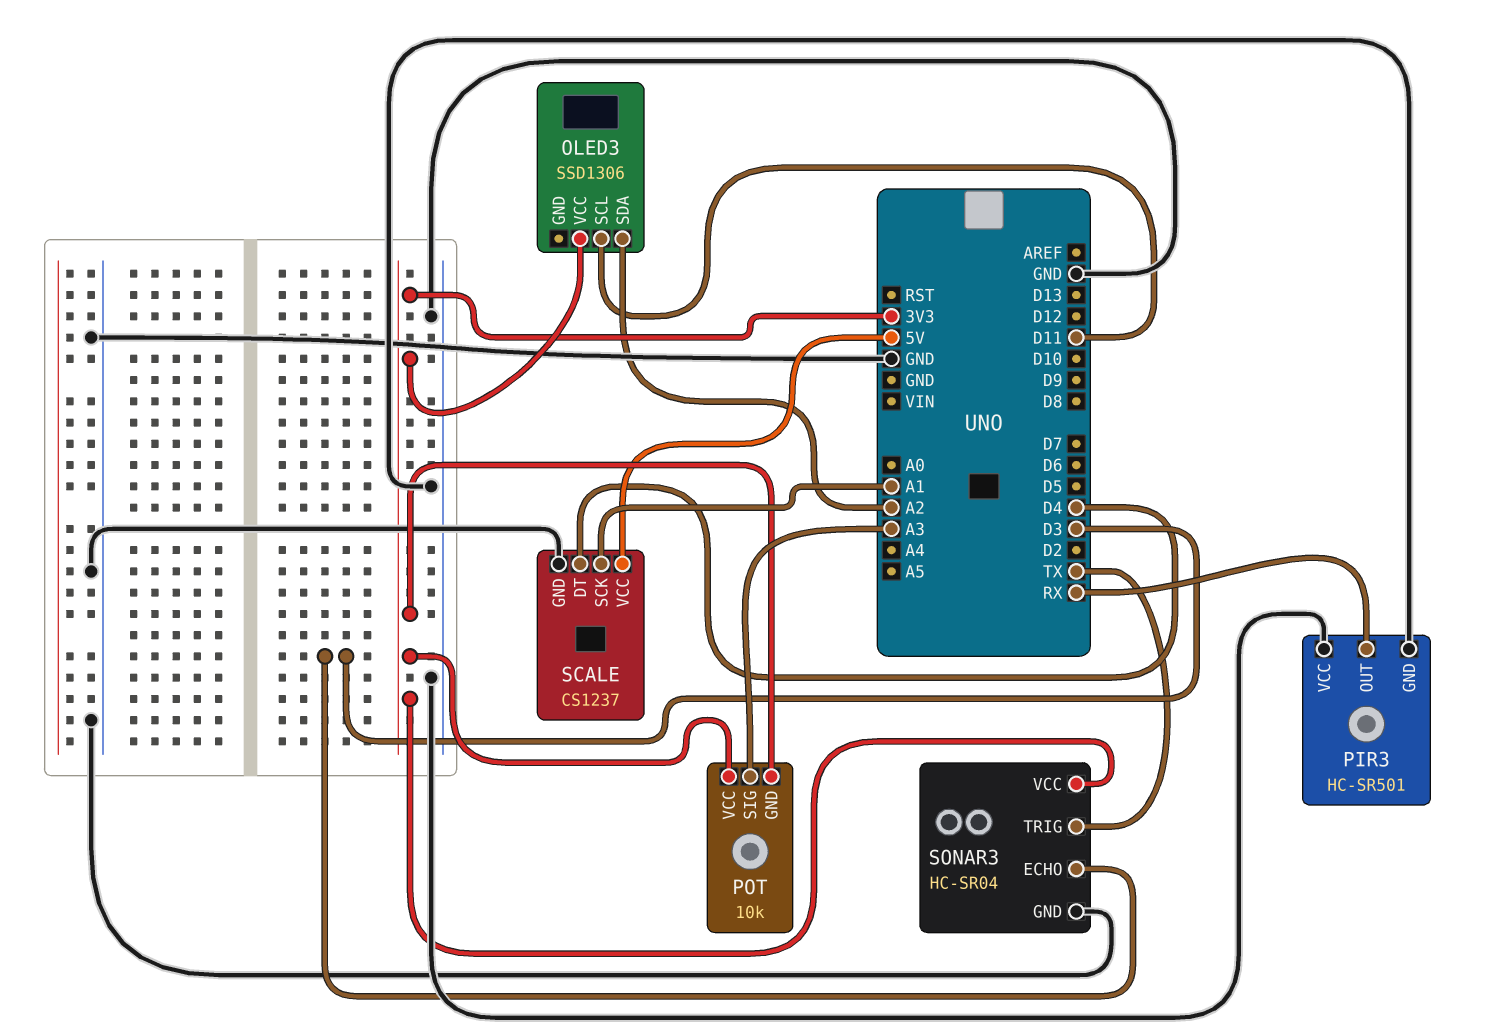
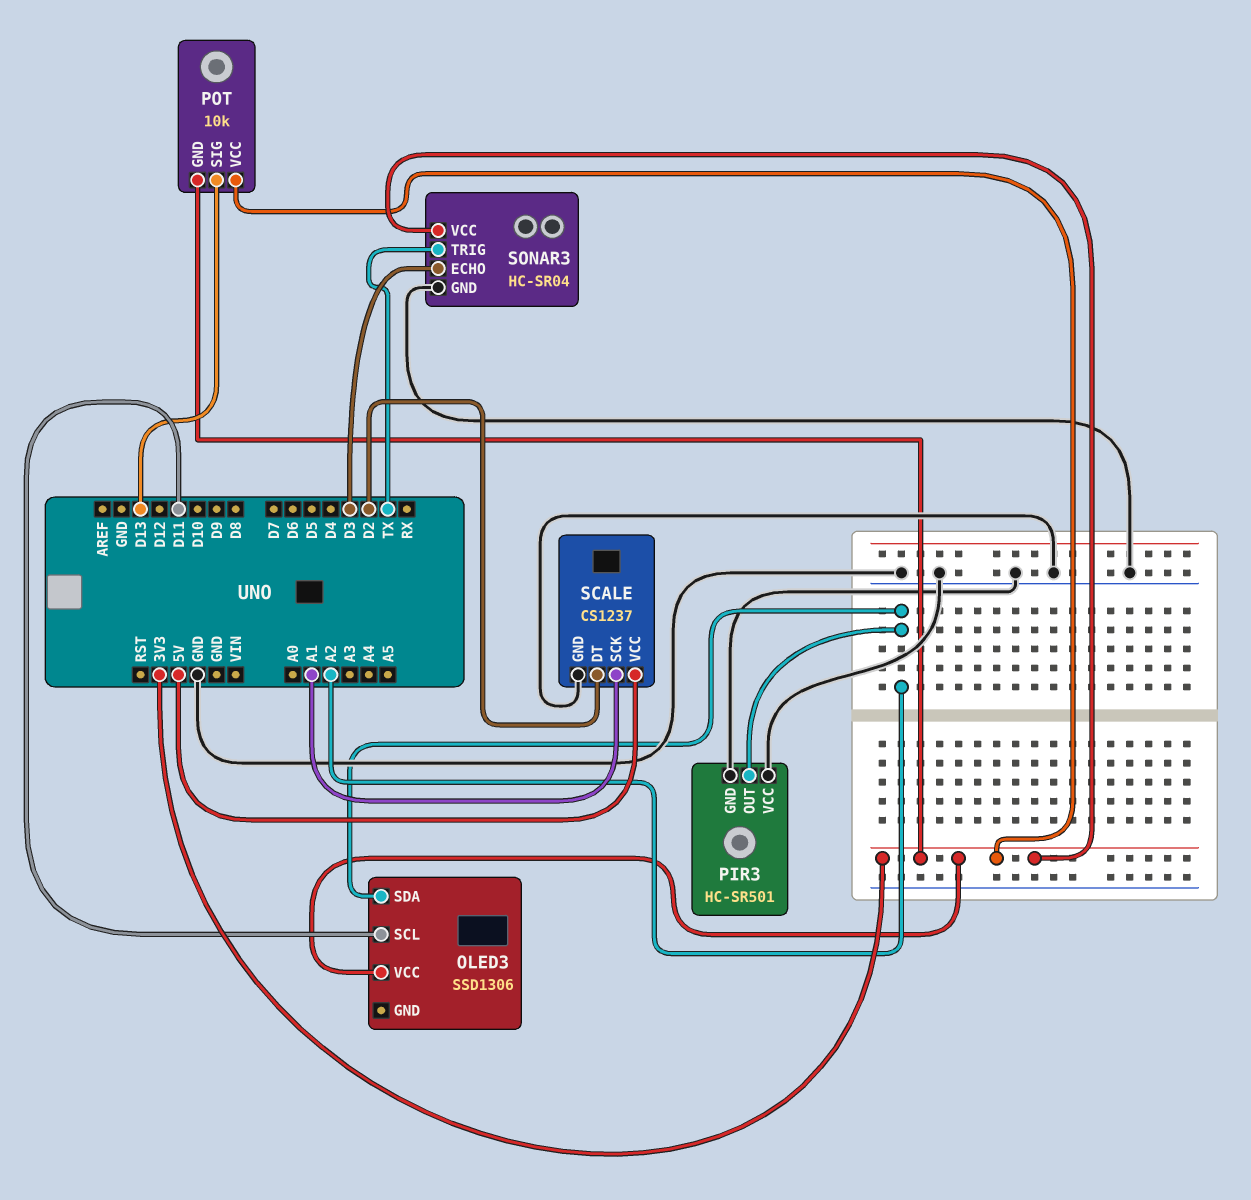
PIR3 pin OUT: RX -> A2
POT pin SIG: A3 -> D13
SCALE pin DT: D4 -> D2

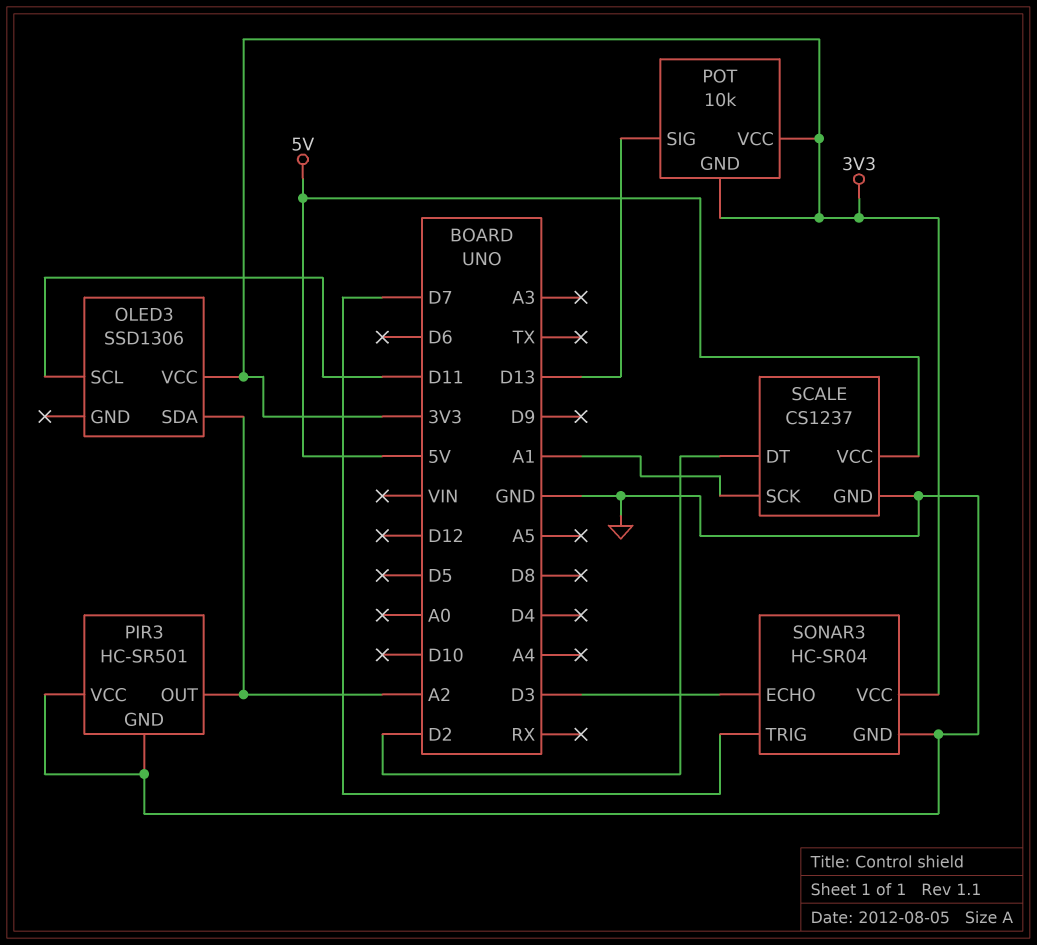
SONAR3 pin TRIG: TX -> D7

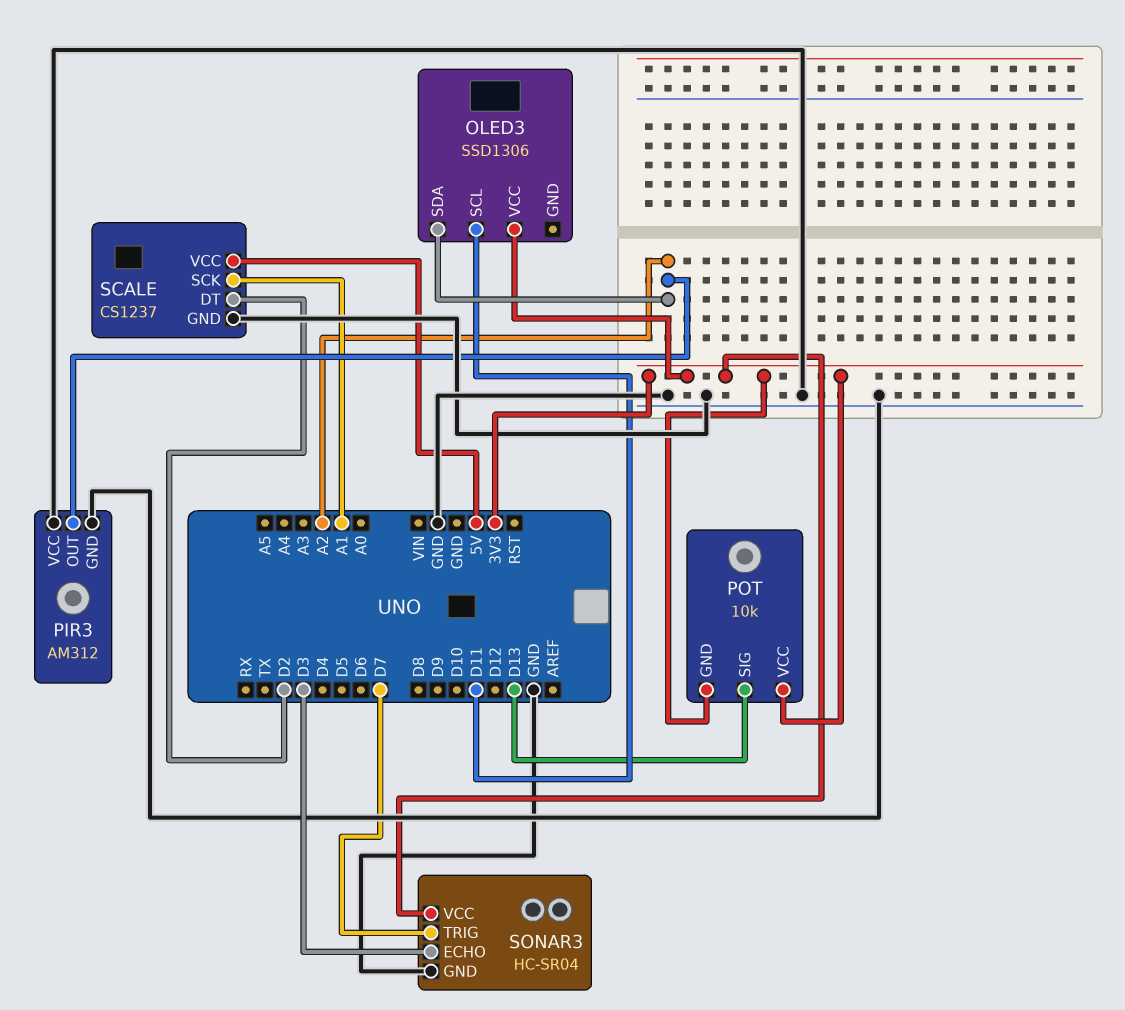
PIR3: HC-SR501 -> AM312

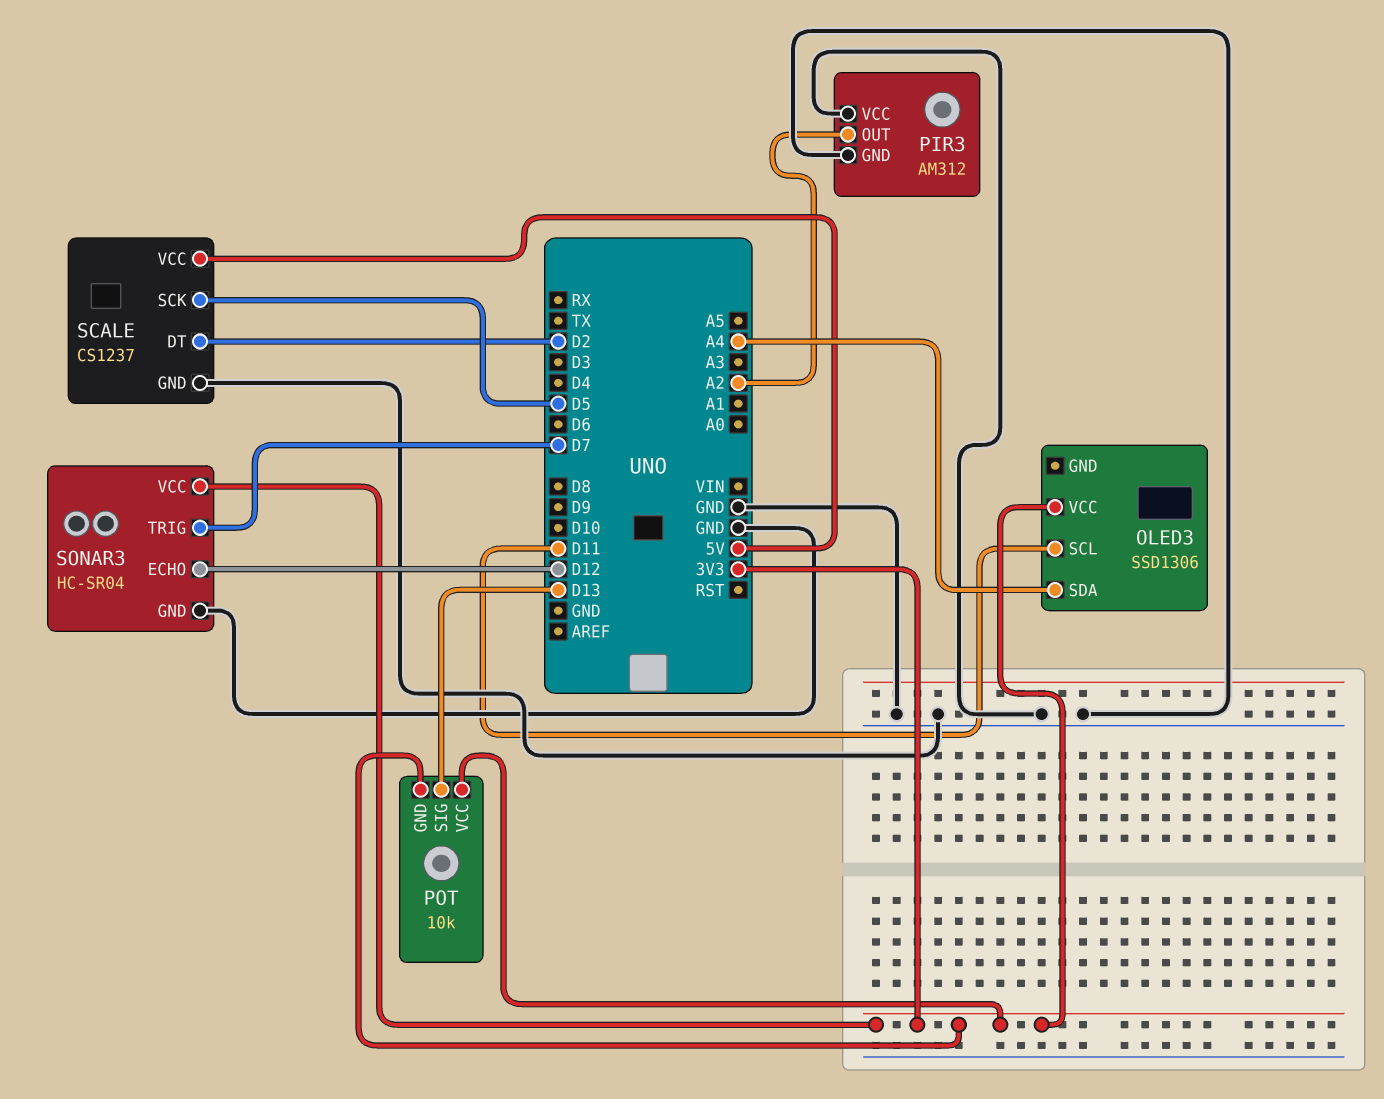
OLED3 pin SDA: A2 -> A4
SCALE pin SCK: A1 -> D5
SONAR3 pin ECHO: D3 -> D12

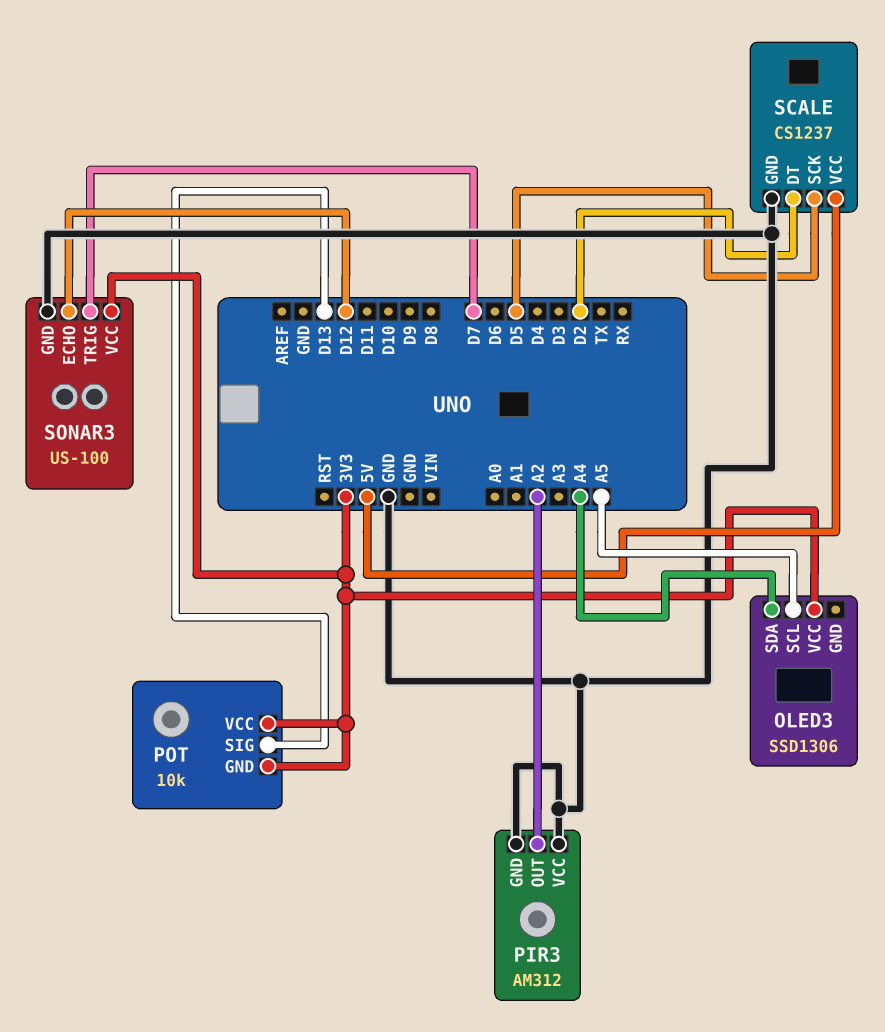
OLED3 pin SCL: D11 -> A5
SONAR3: HC-SR04 -> US-100

